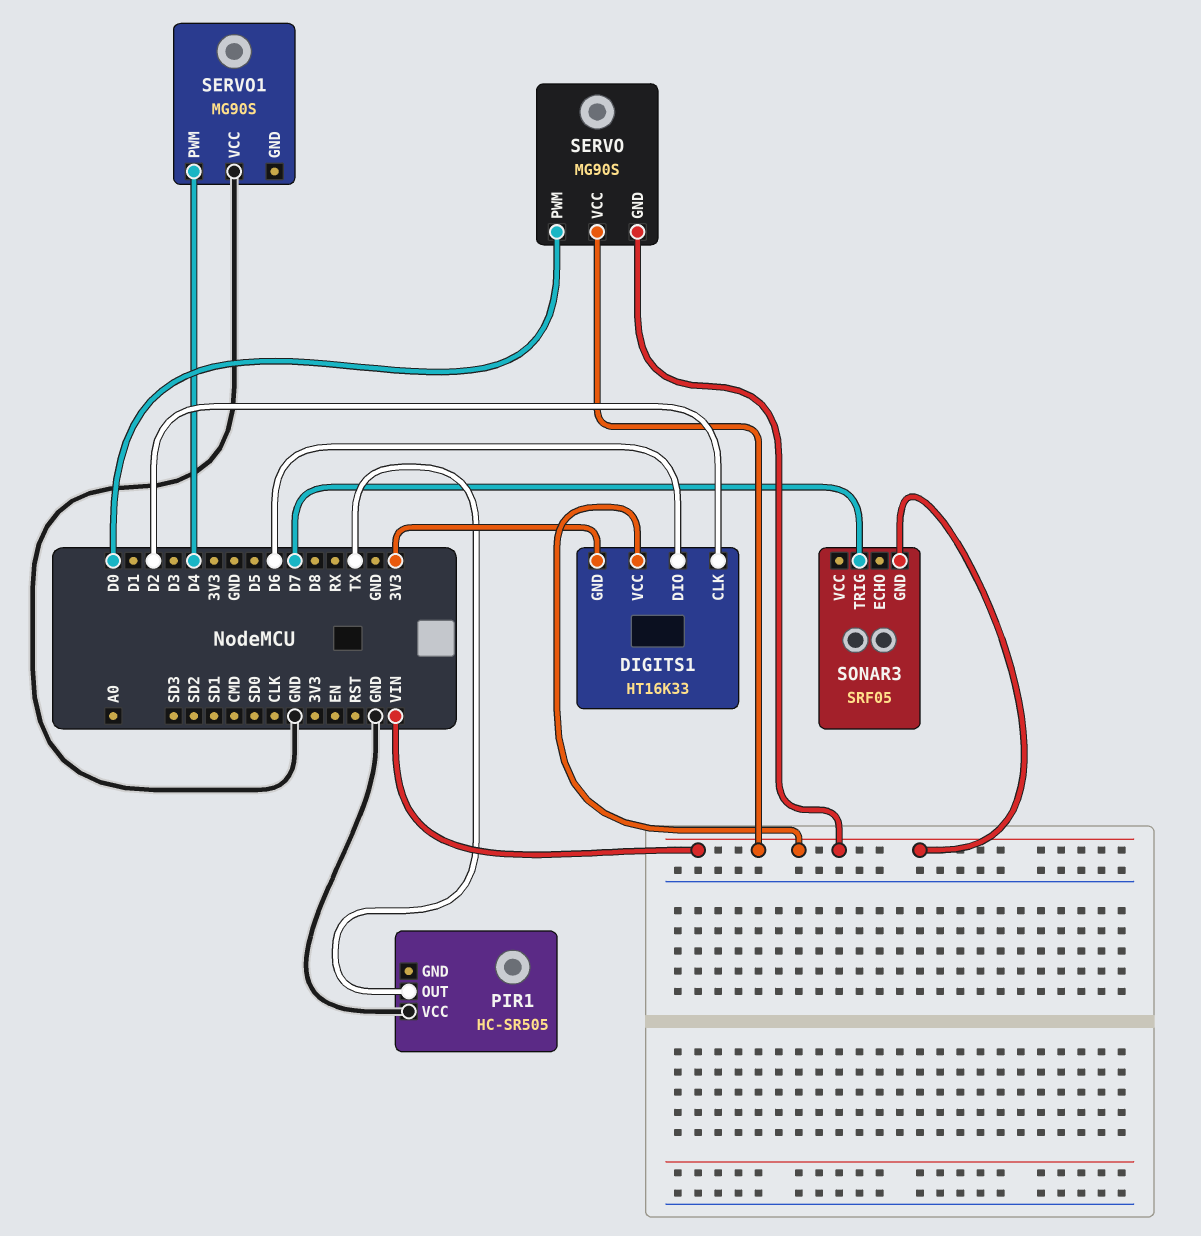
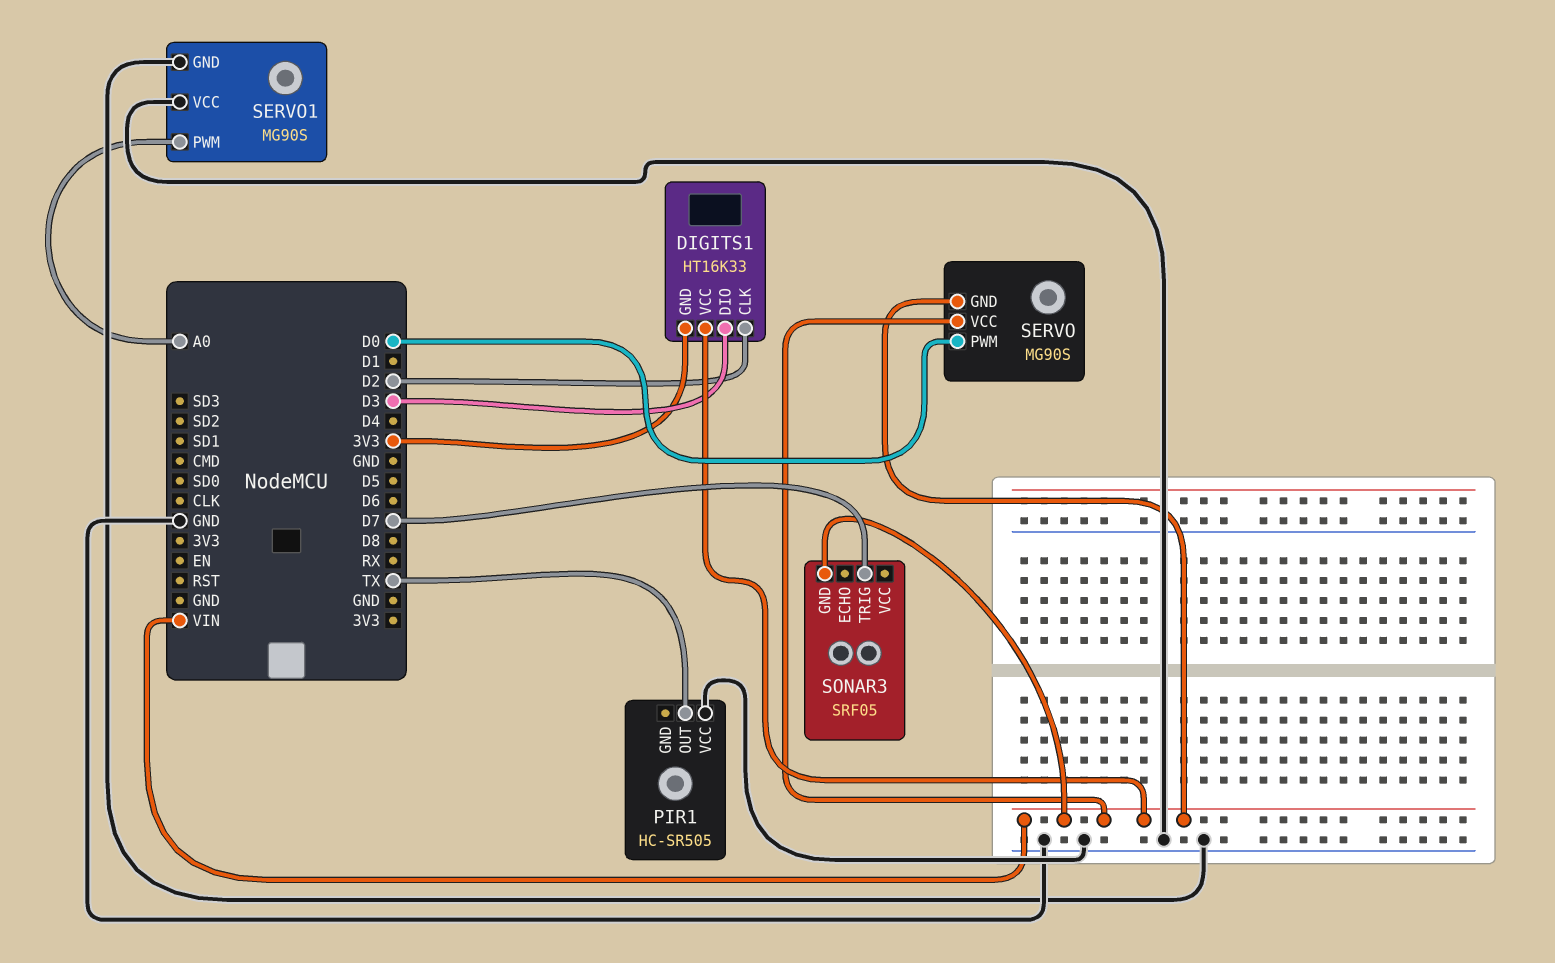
DIGITS1 pin DIO: D6 -> D3
SERVO1 pin GND: none -> GND
SERVO1 pin PWM: D4 -> A0

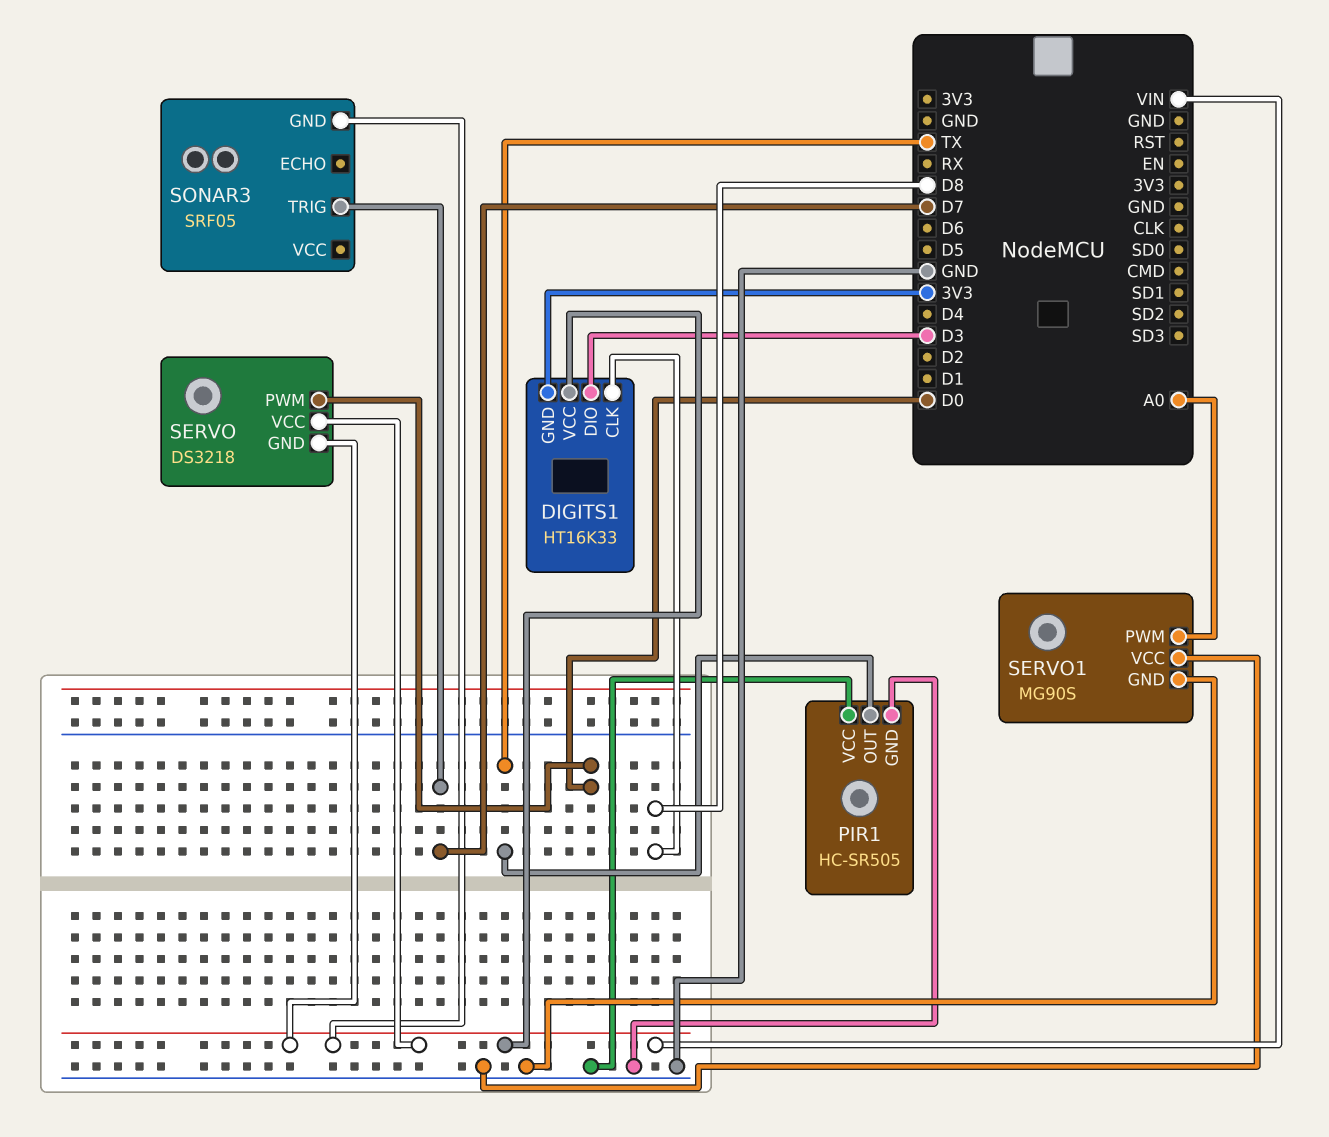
DIGITS1 pin CLK: D2 -> D8
PIR1 pin GND: none -> GND
SERVO: MG90S -> DS3218

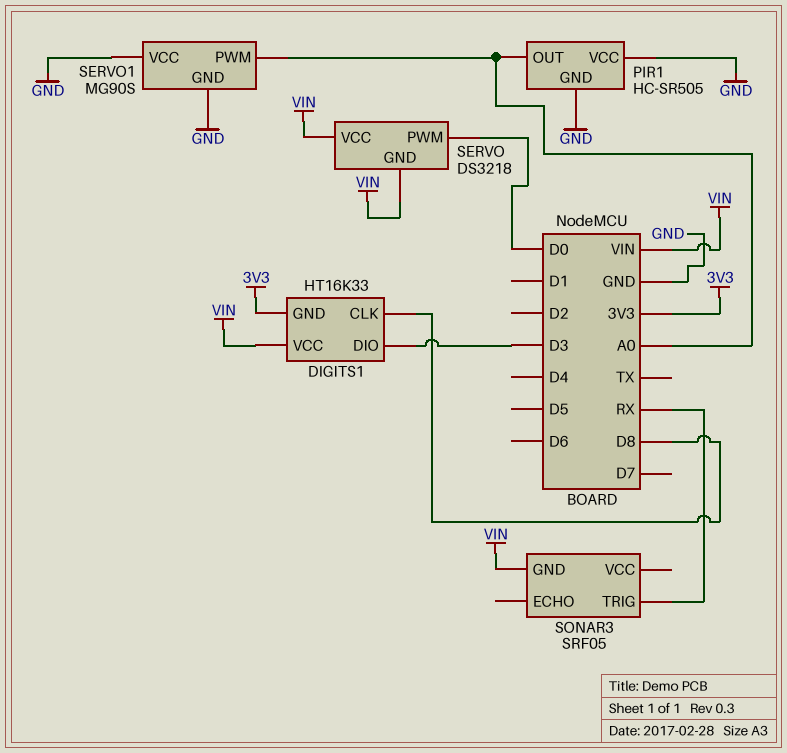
PIR1 pin OUT: TX -> A0
SONAR3 pin TRIG: D7 -> RX

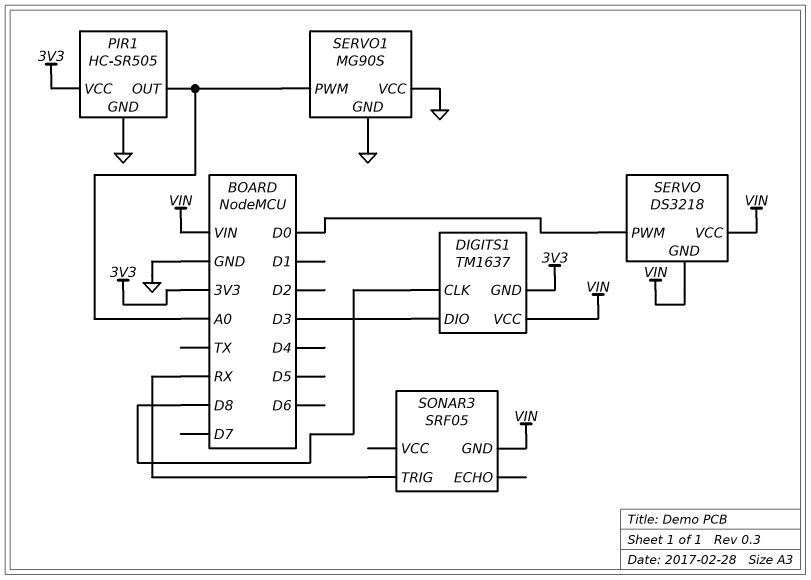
DIGITS1: HT16K33 -> TM1637
PIR1 pin VCC: GND -> 3V3

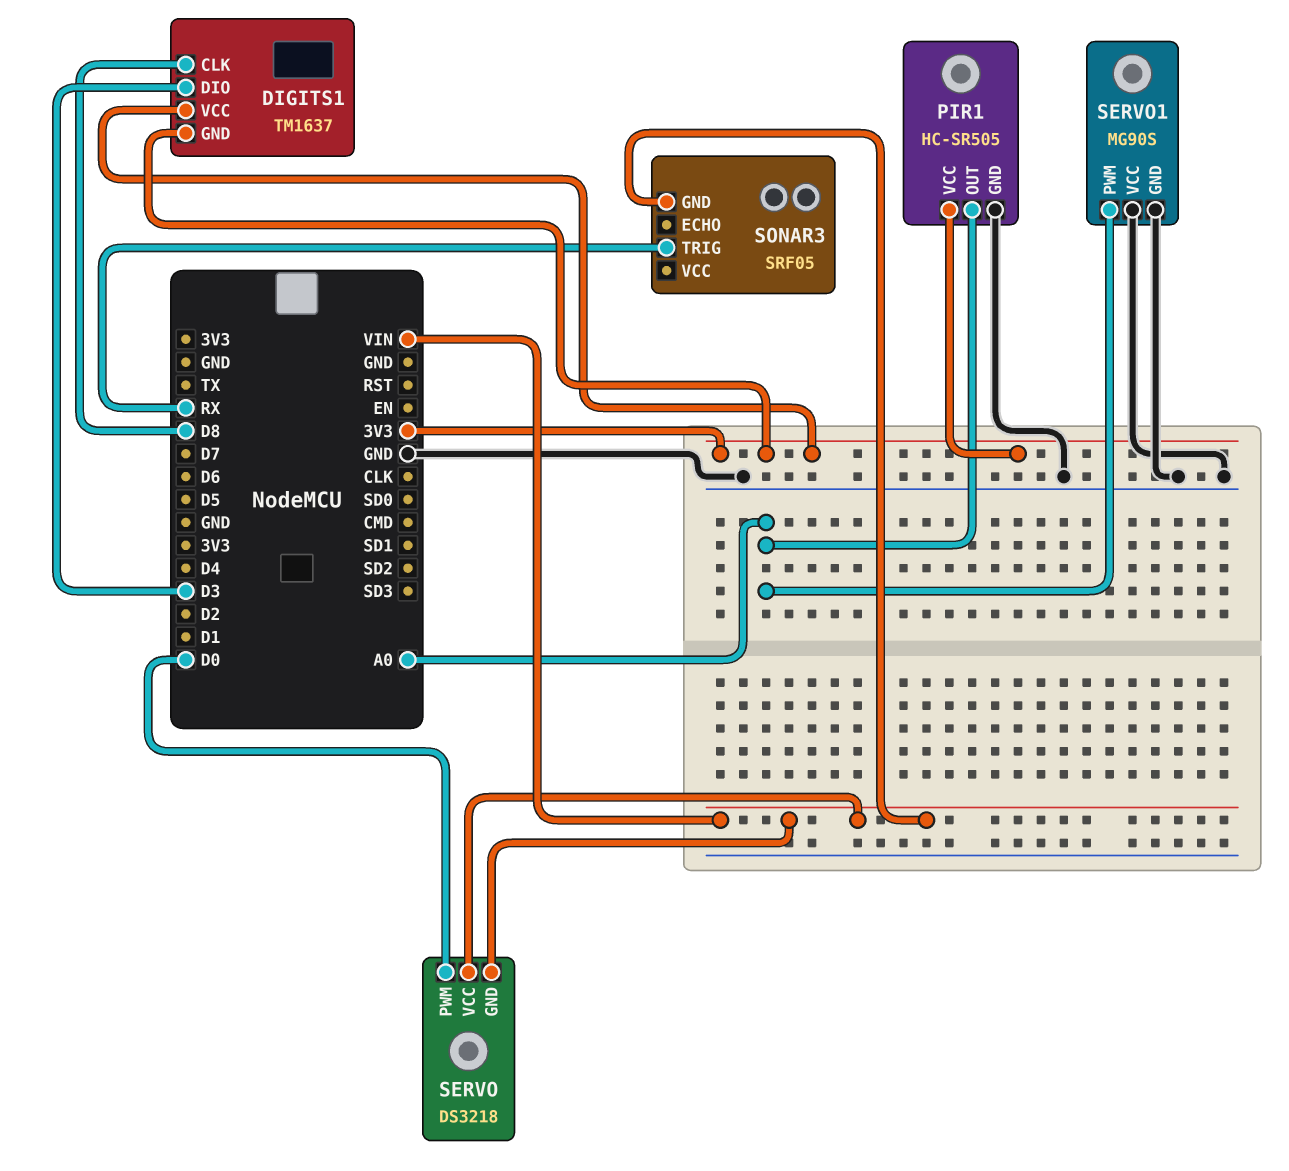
DIGITS1 pin VCC: VIN -> 3V3

